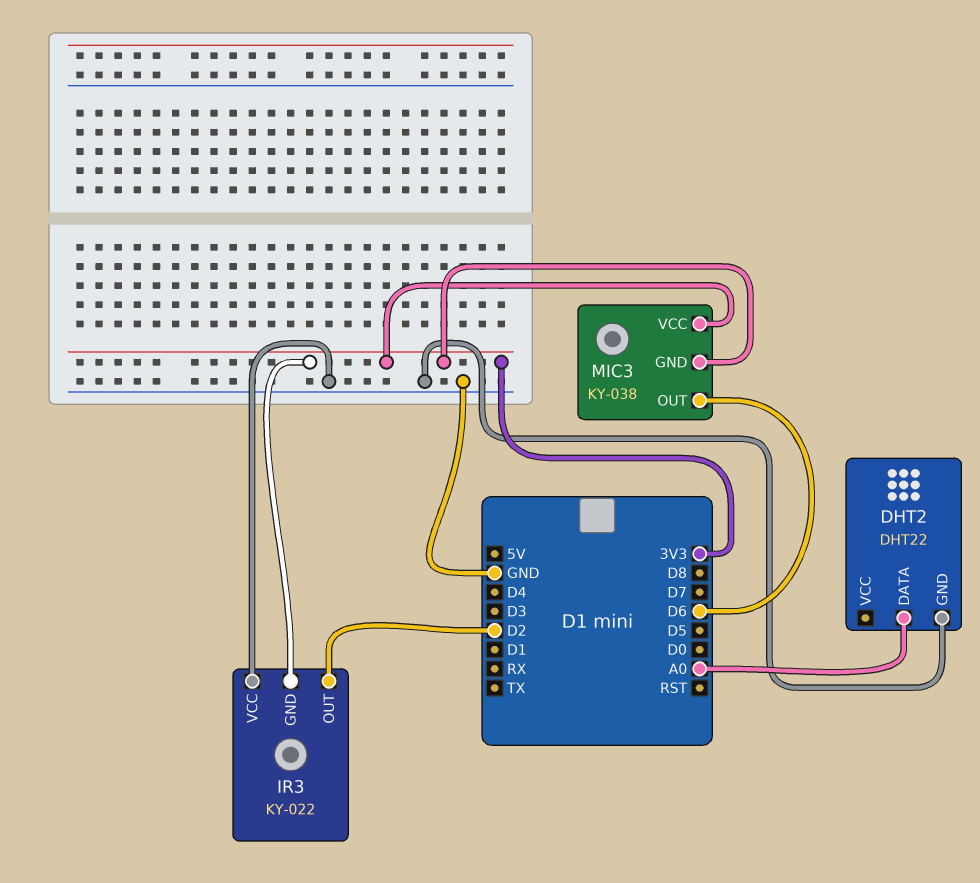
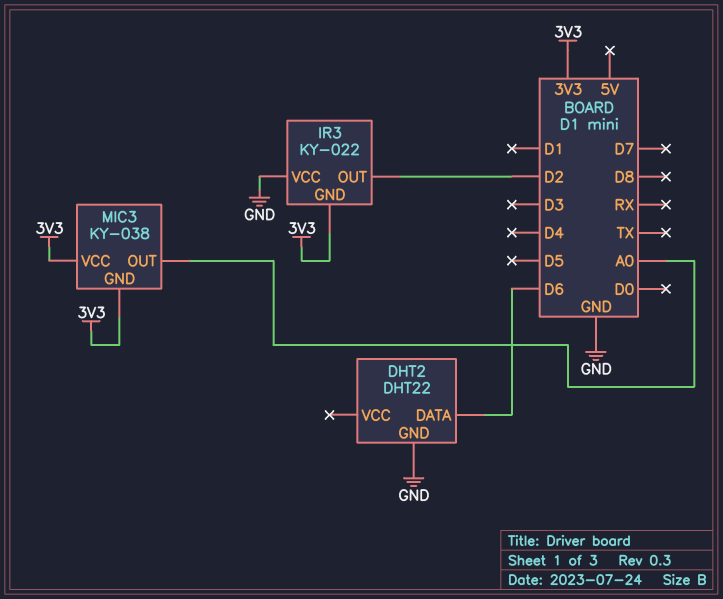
DHT2 pin DATA: A0 -> D6
MIC3 pin OUT: D6 -> A0

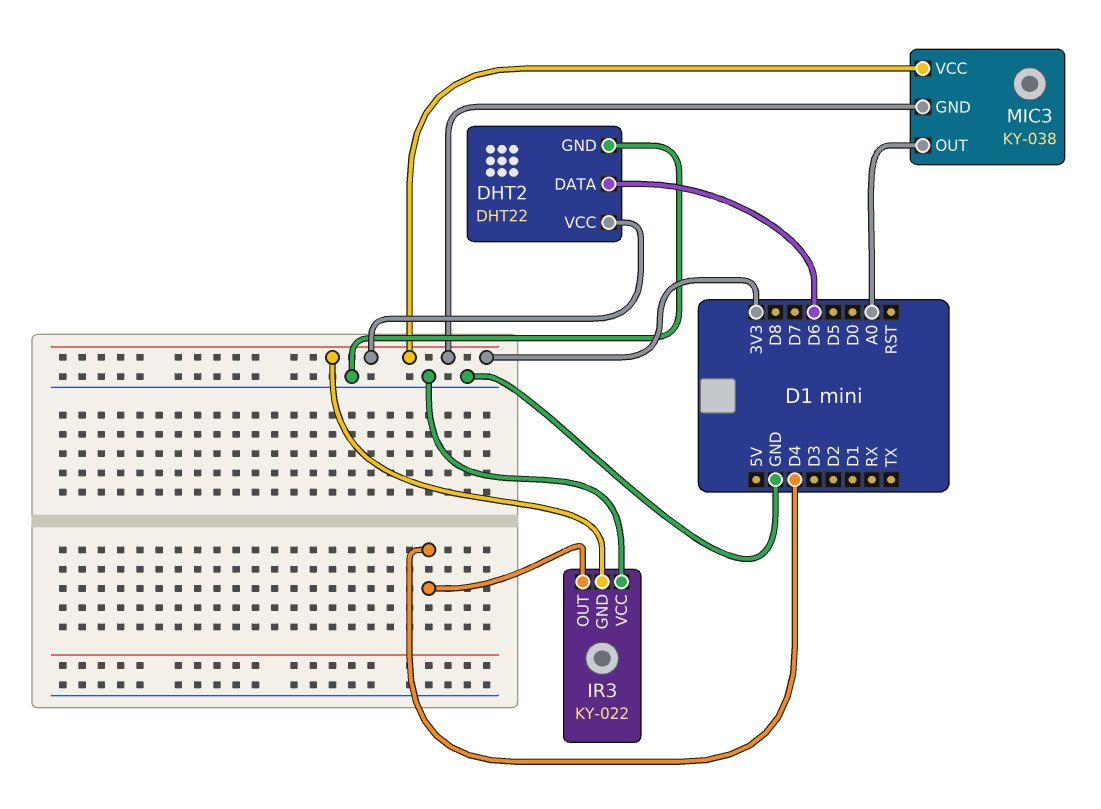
DHT2 pin VCC: none -> 3V3
IR3 pin OUT: D2 -> D4

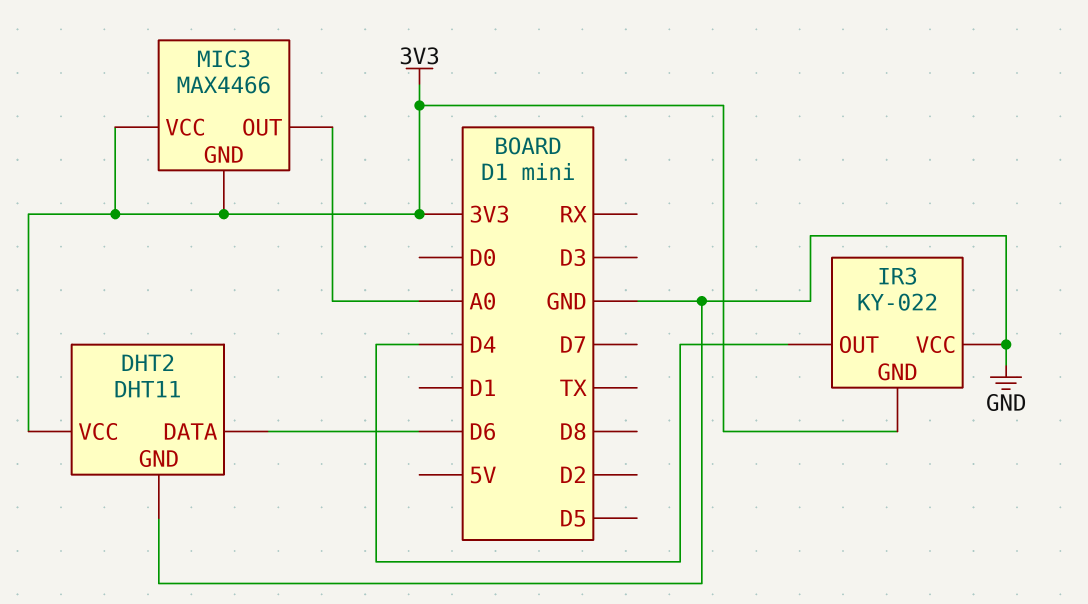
DHT2: DHT22 -> DHT11
MIC3: KY-038 -> MAX4466

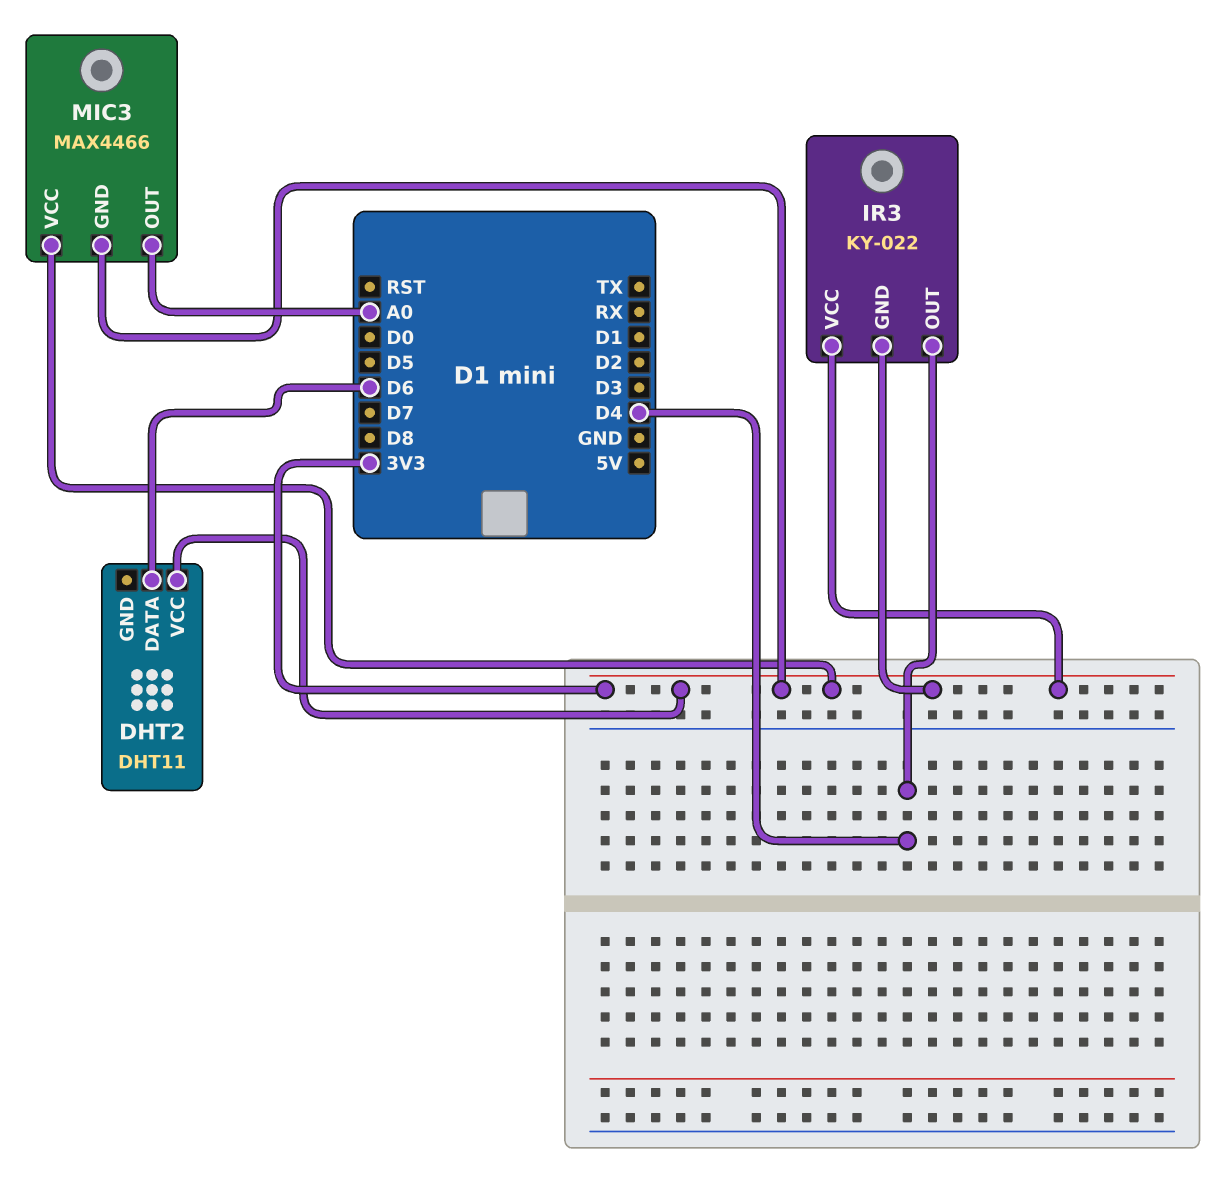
DHT2 pin GND: GND -> none
IR3 pin VCC: GND -> 3V3

